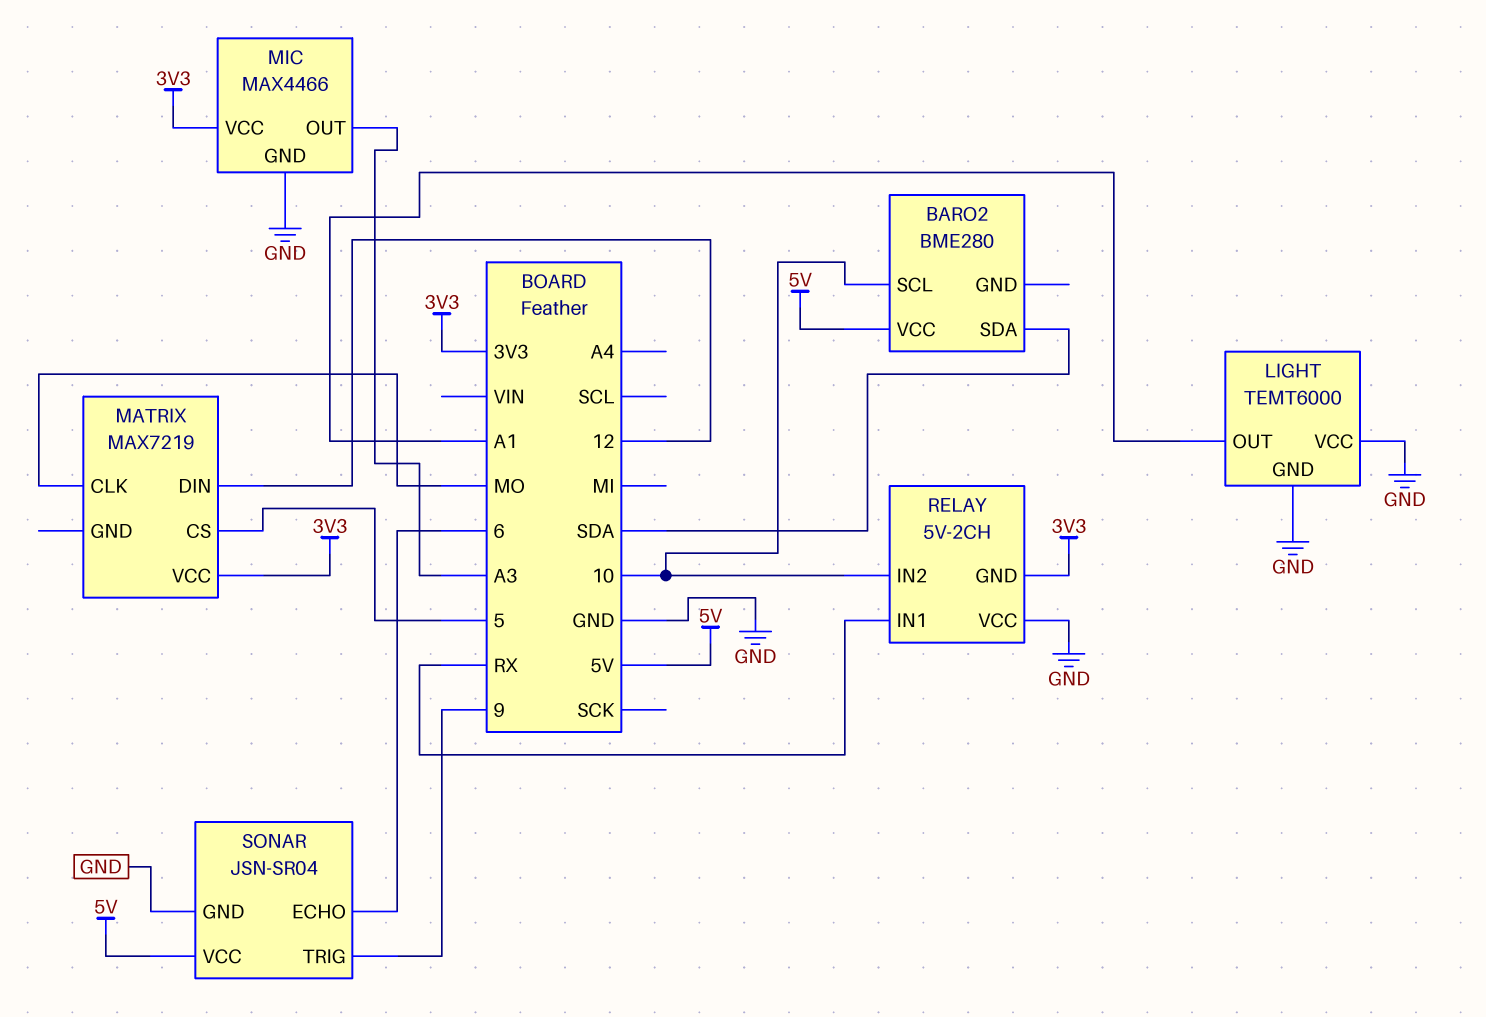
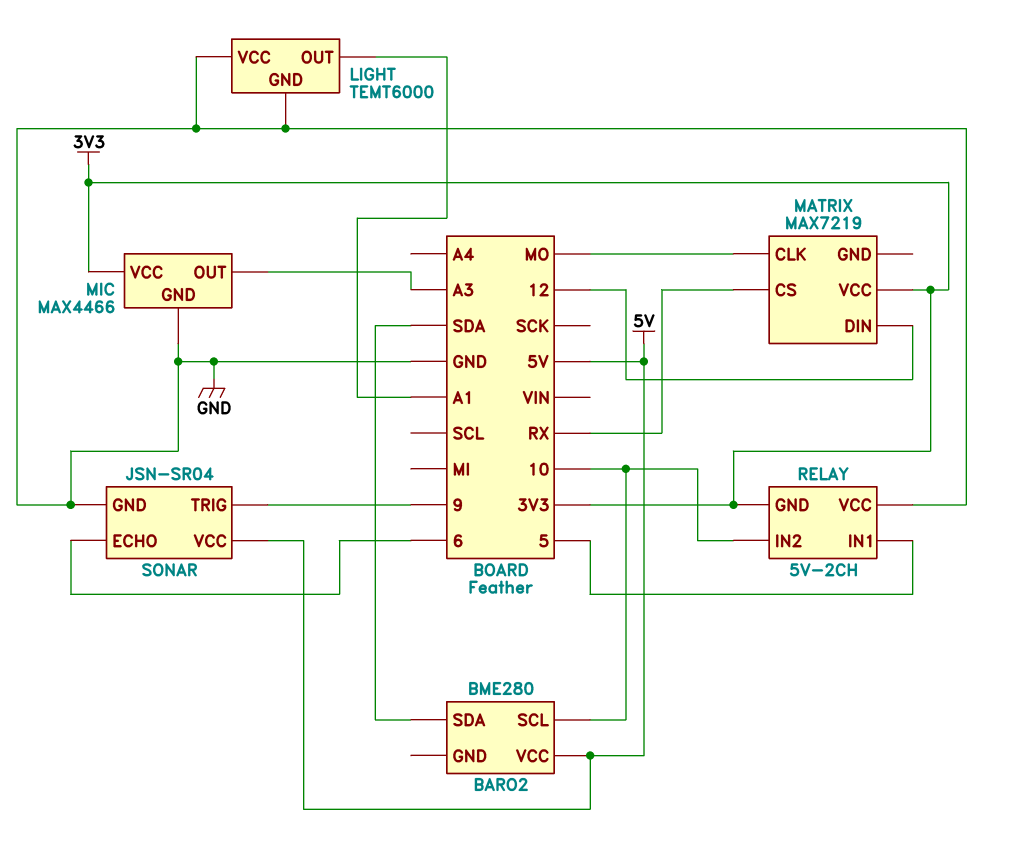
MATRIX pin CS: 5 -> RX
RELAY pin IN1: RX -> 5

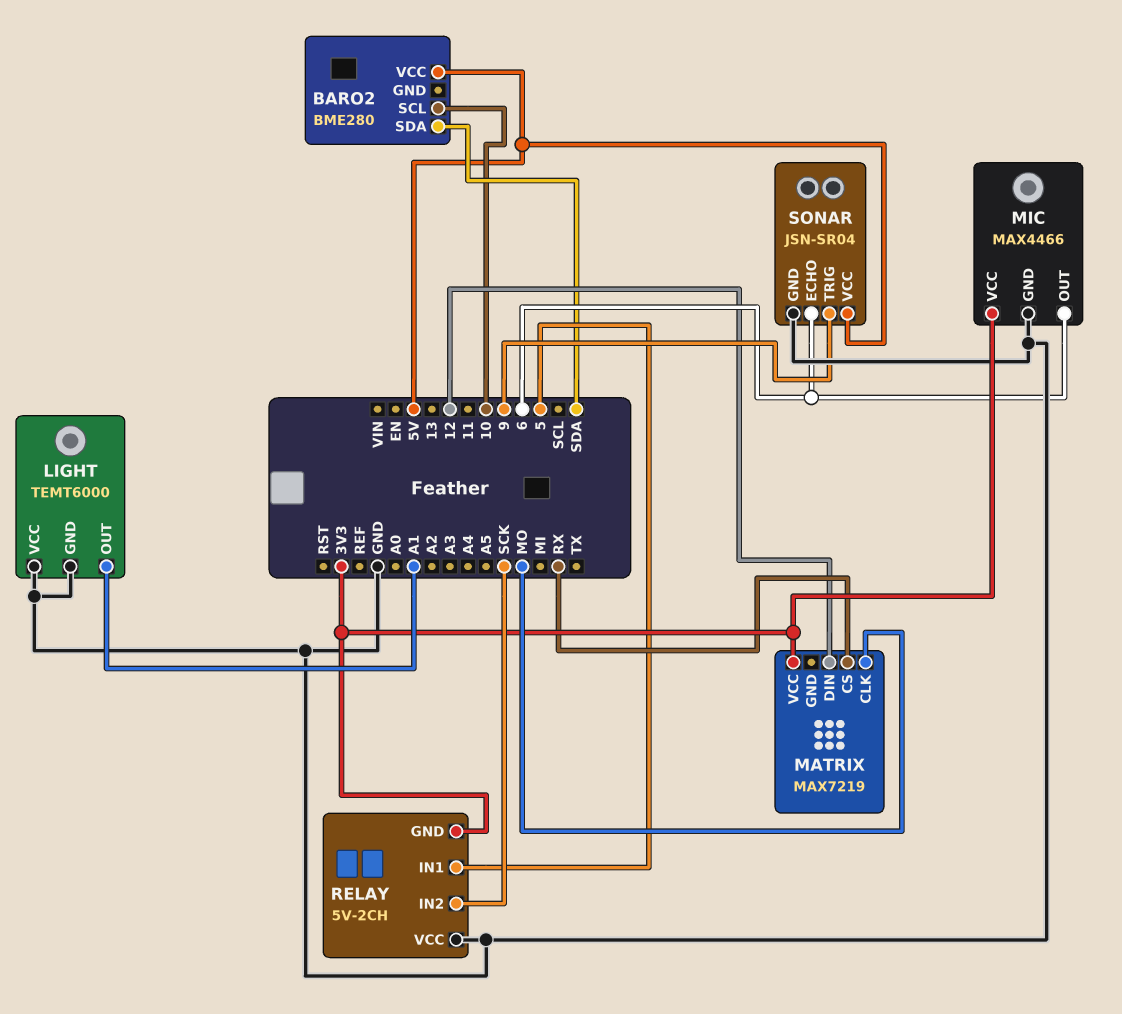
MIC pin OUT: A3 -> 6
RELAY pin IN2: 10 -> SCK

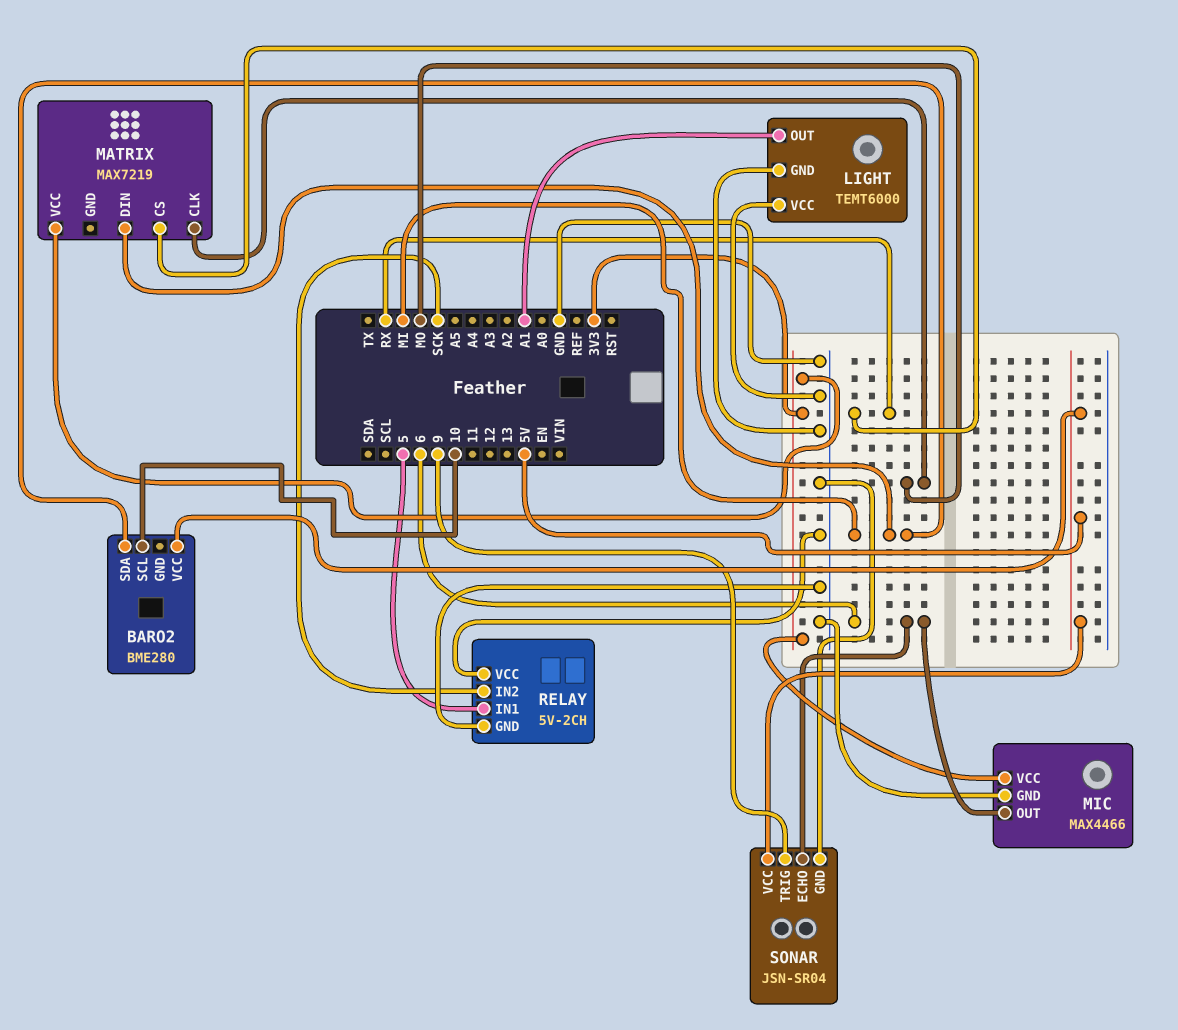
BARO2 pin SDA: SDA -> MI
MATRIX pin DIN: 12 -> MI
RELAY pin GND: 3V3 -> GND

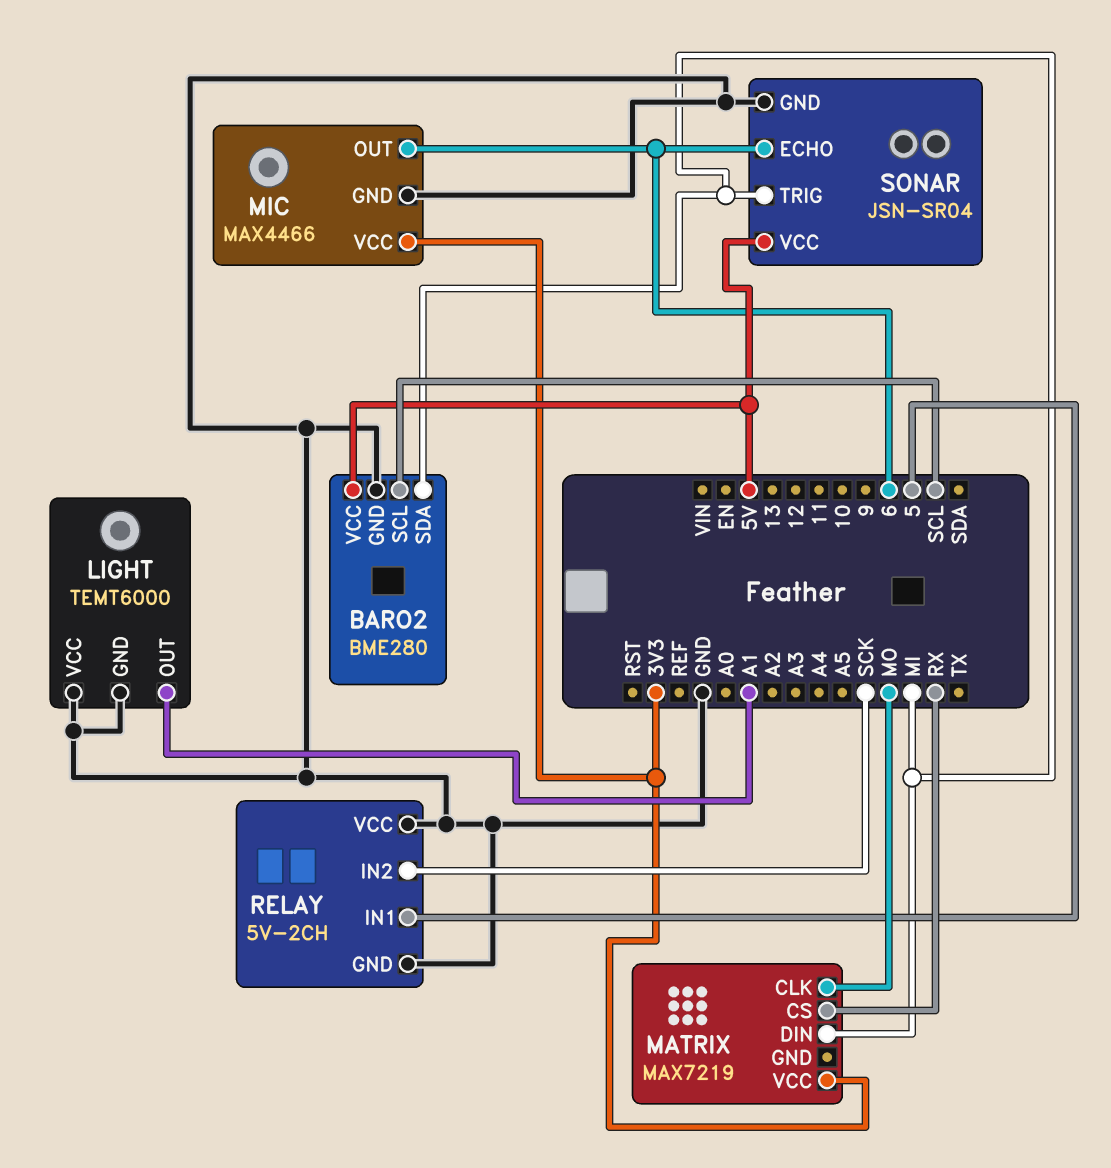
BARO2 pin GND: none -> GND
BARO2 pin SCL: 10 -> SCL
SONAR pin TRIG: 9 -> MI

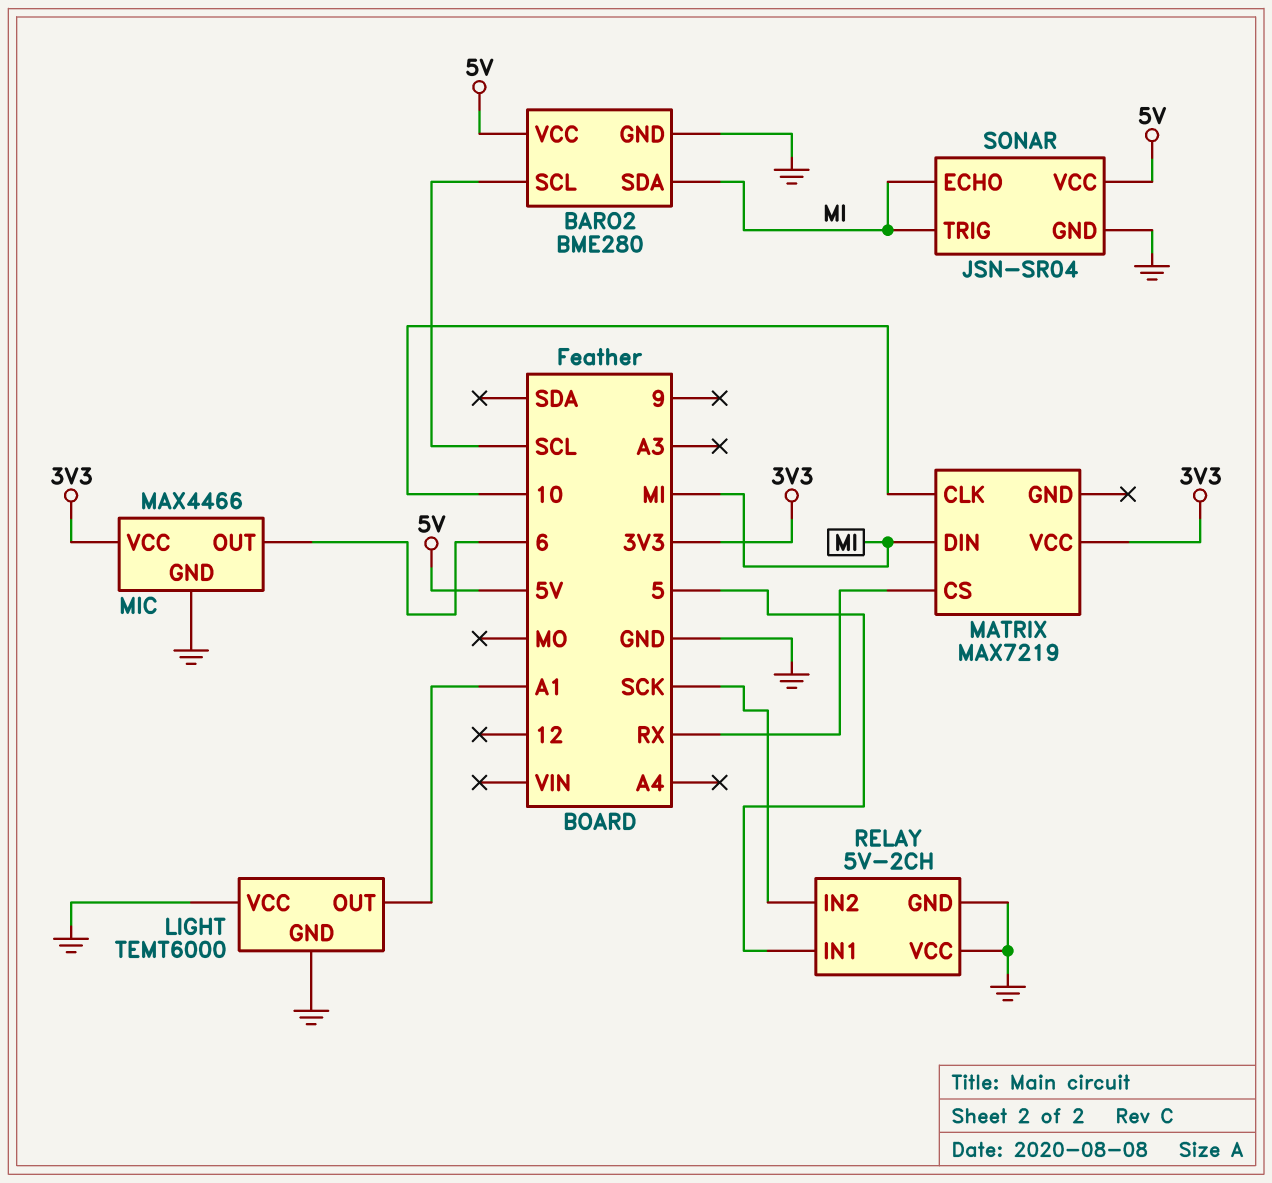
MATRIX pin CLK: MO -> 10
SONAR pin ECHO: 6 -> MI

